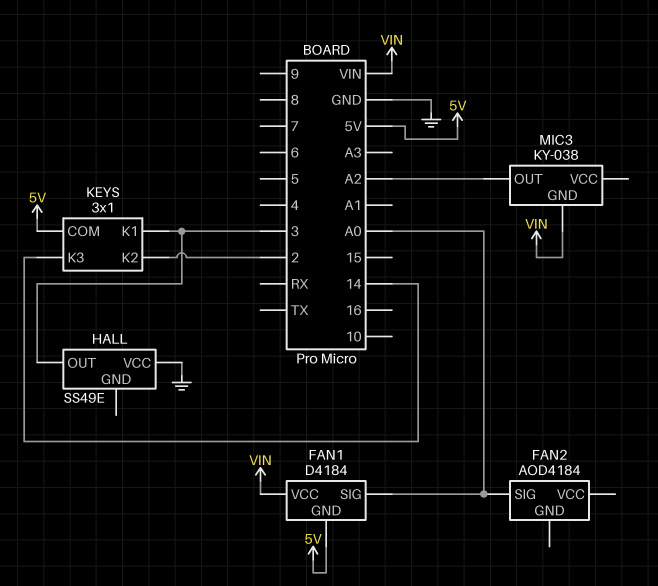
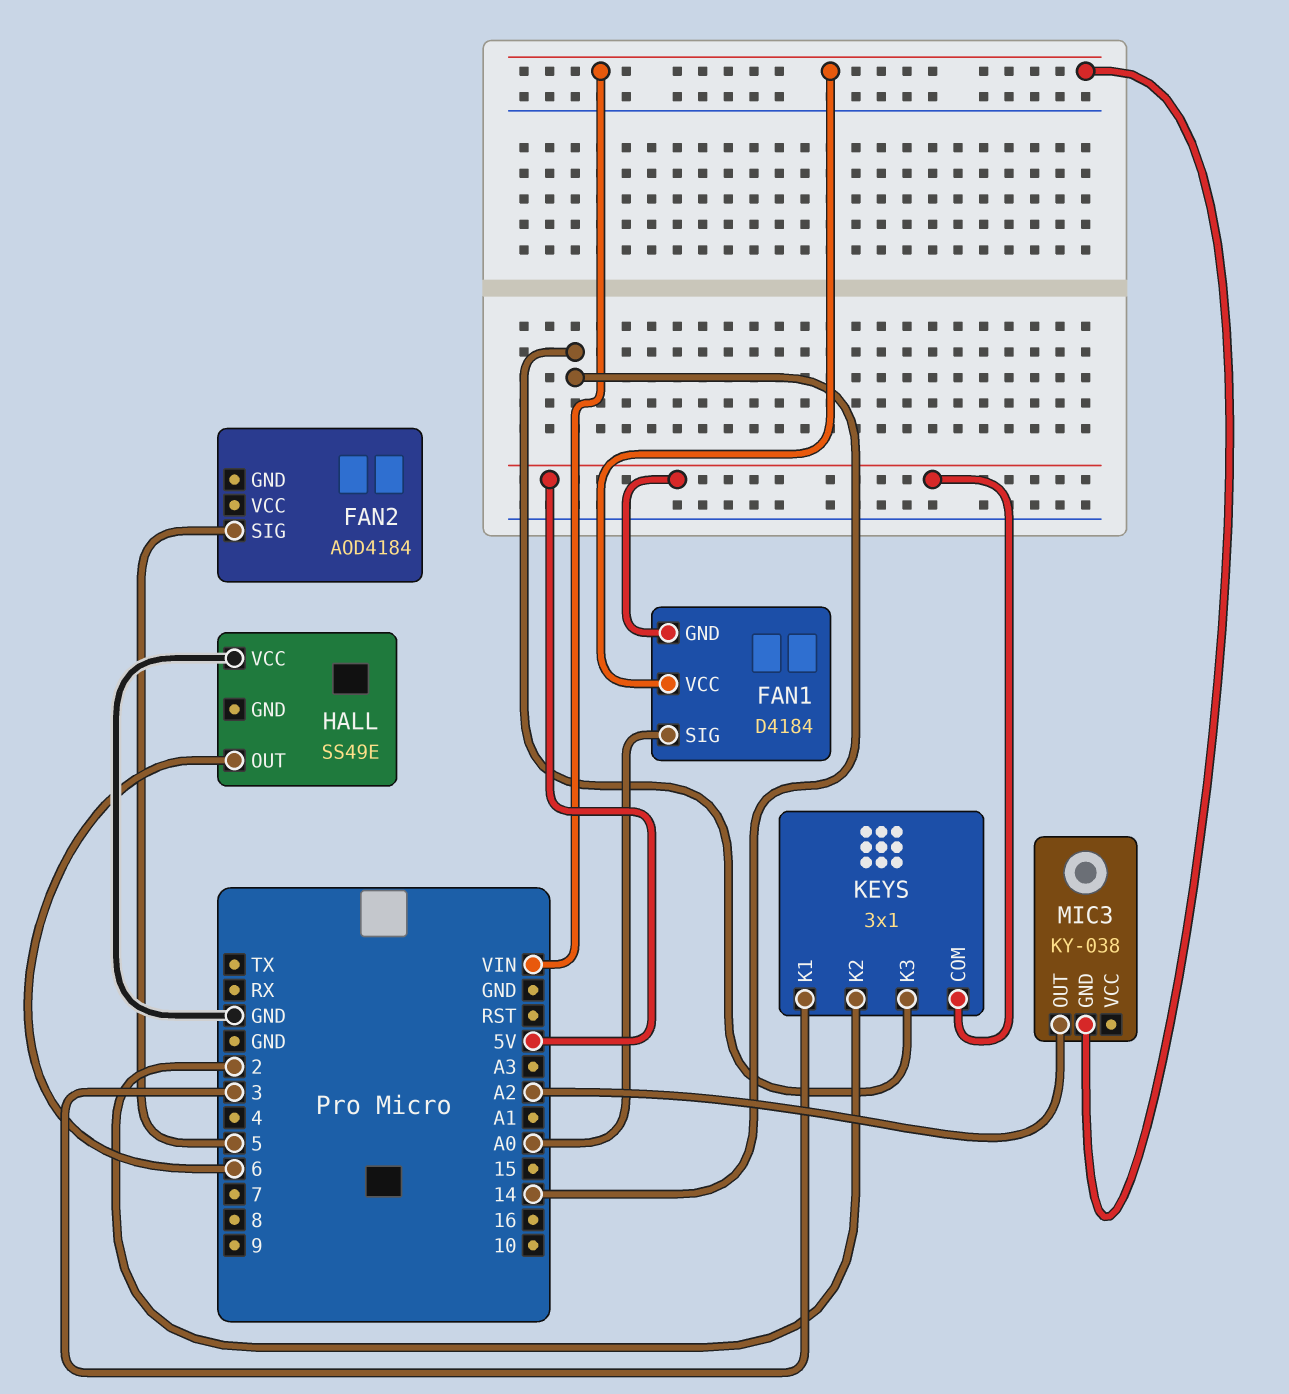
FAN2 pin SIG: A0 -> 5
HALL pin OUT: 3 -> 6

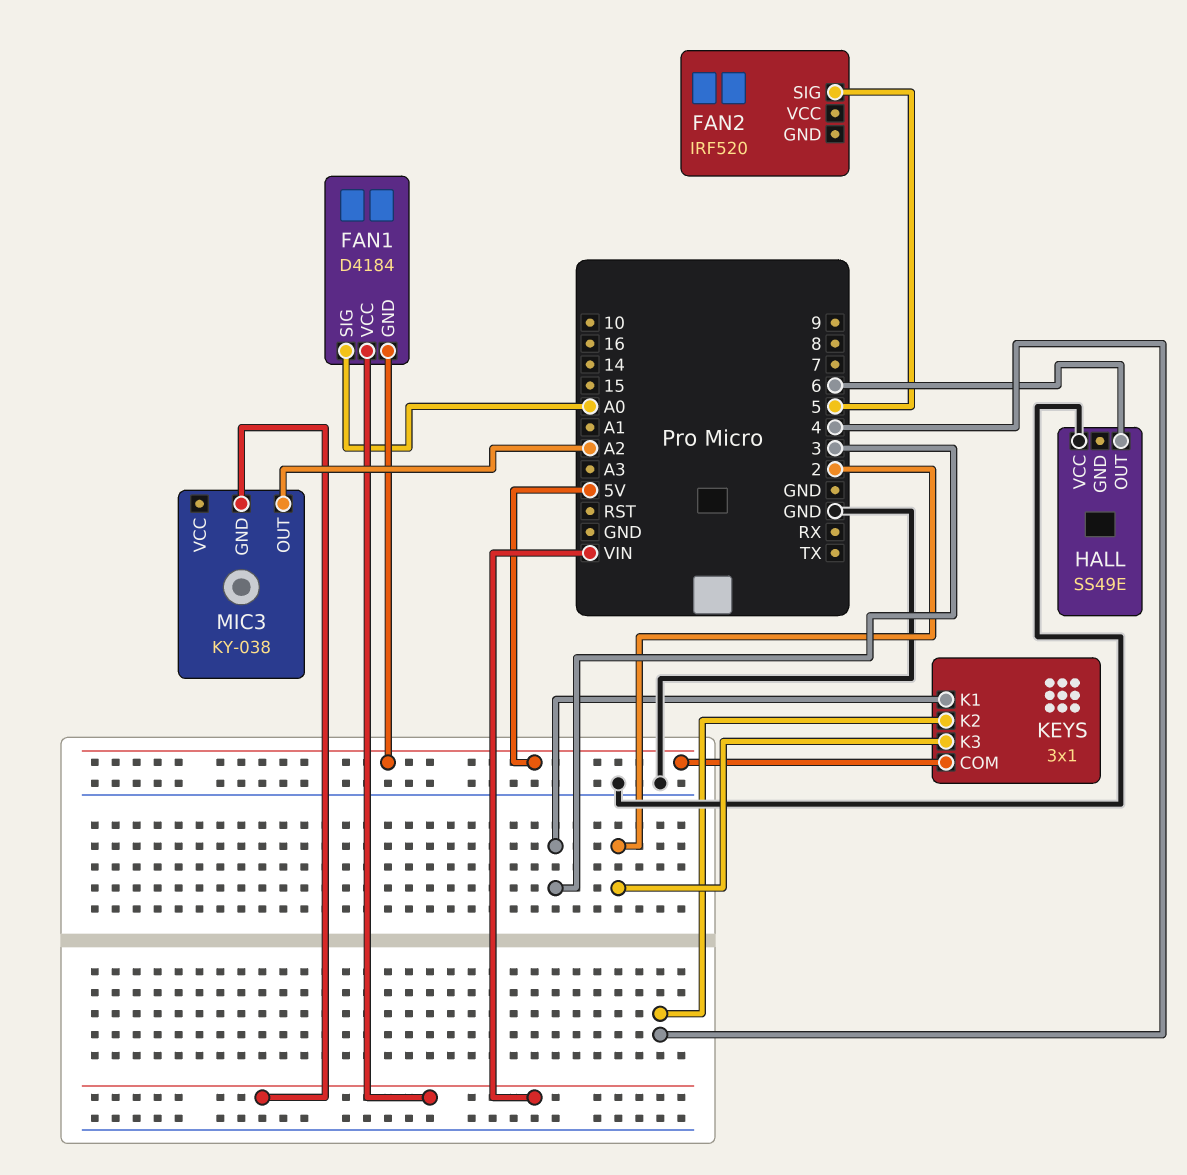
FAN2: AOD4184 -> IRF520
KEYS pin K2: 2 -> 4
KEYS pin K3: 14 -> 2

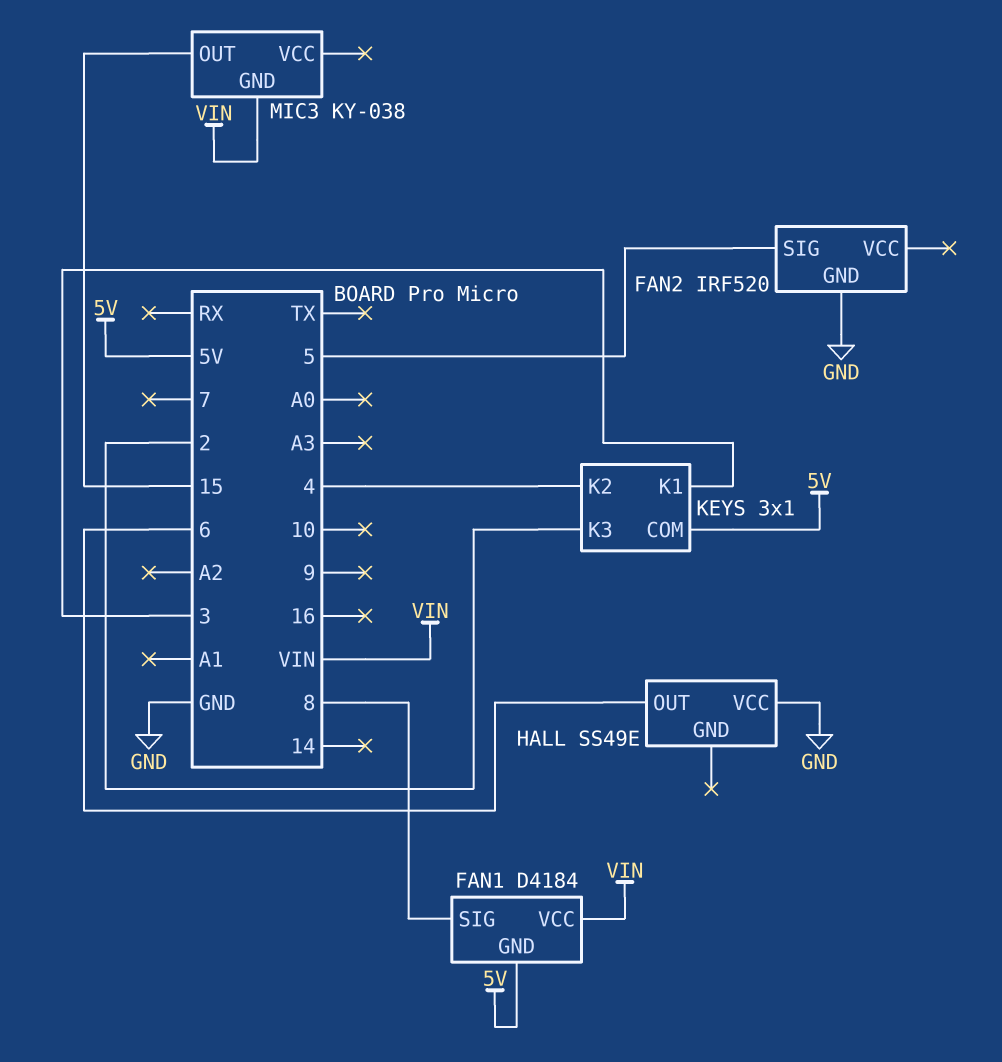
FAN1 pin SIG: A0 -> 8
FAN2 pin GND: none -> GND
MIC3 pin OUT: A2 -> 15

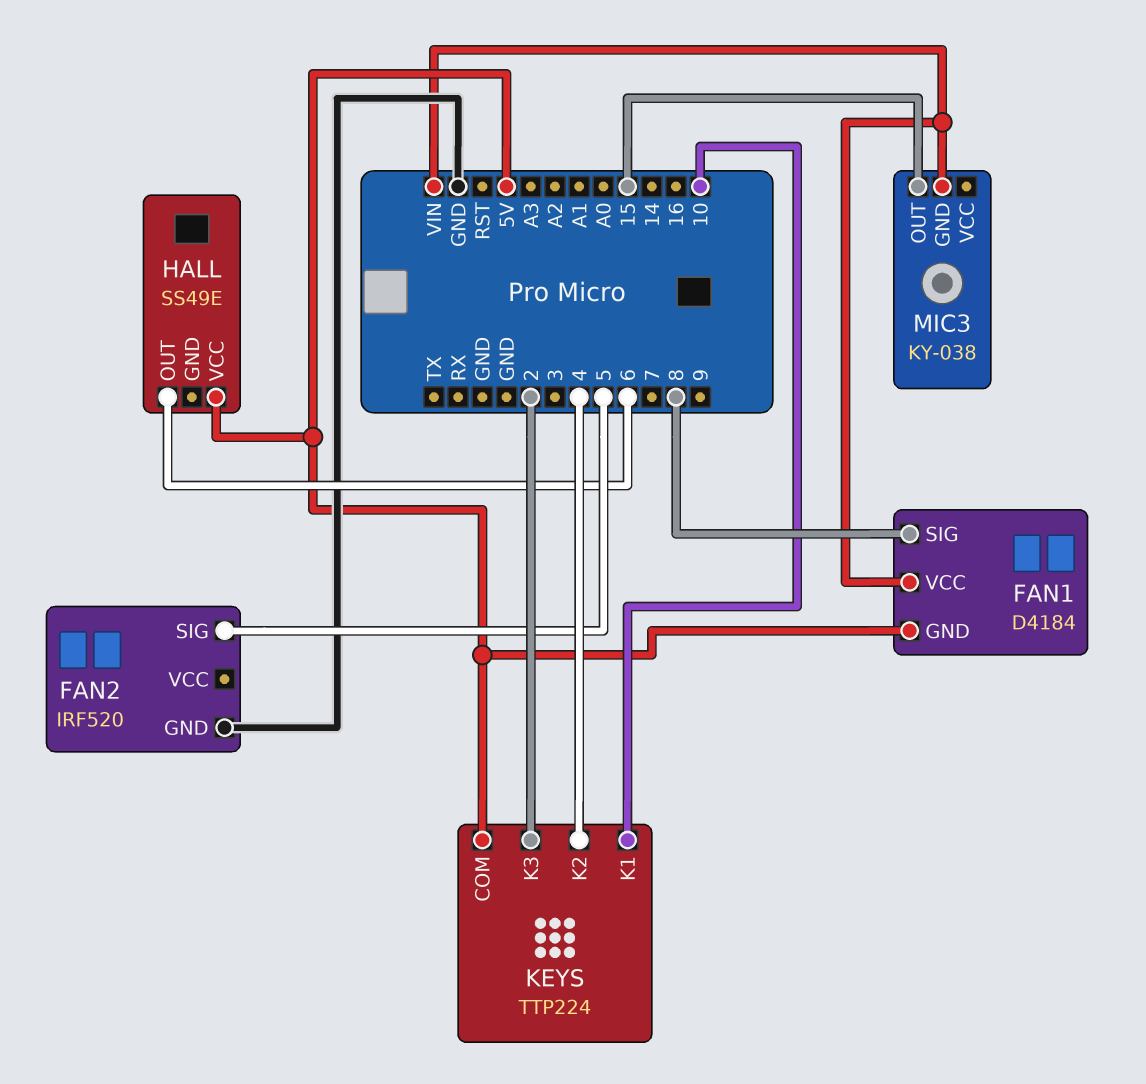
HALL pin VCC: GND -> 5V
KEYS: 3x1 -> TTP224
KEYS pin K1: 3 -> 10

